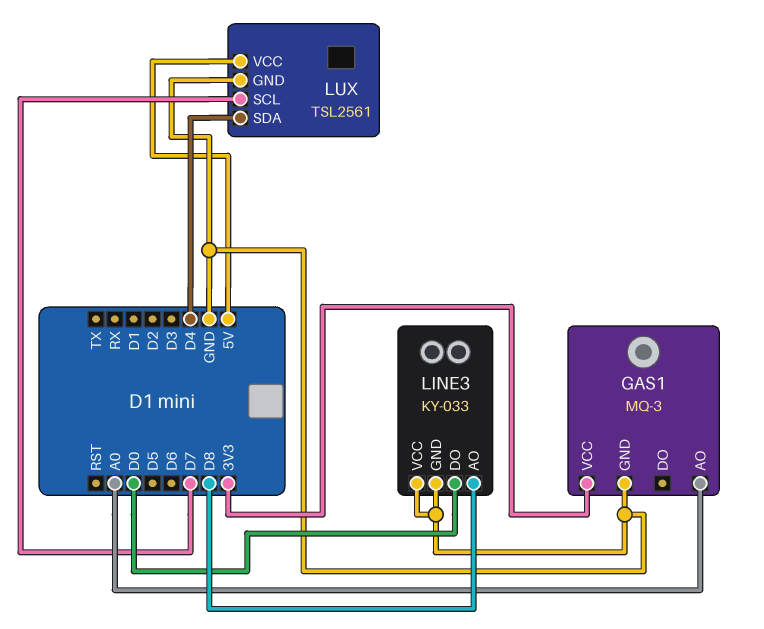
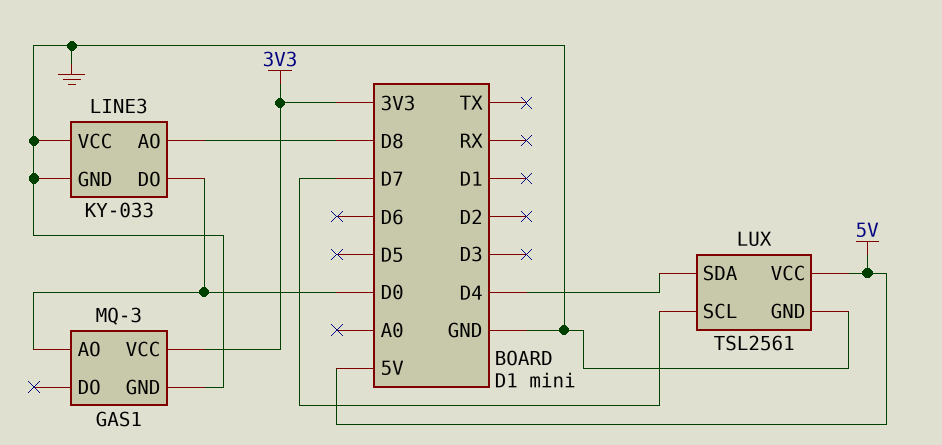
GAS1 pin AO: A0 -> D0

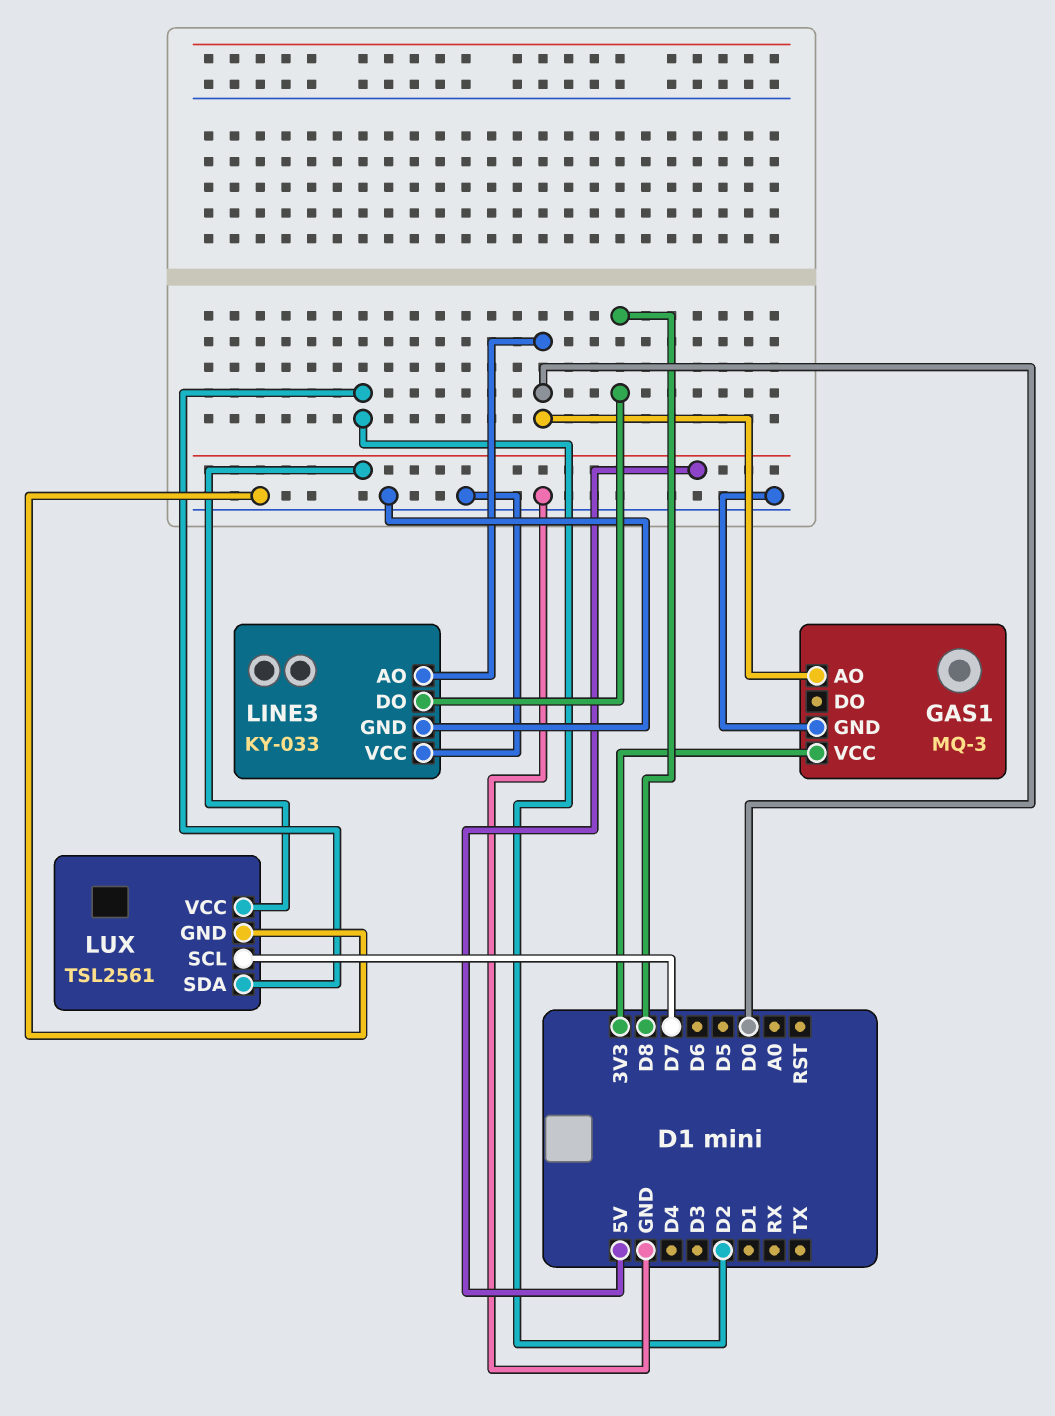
LINE3 pin AO: D8 -> D0
LINE3 pin DO: D0 -> D8
LUX pin SDA: D4 -> D2

